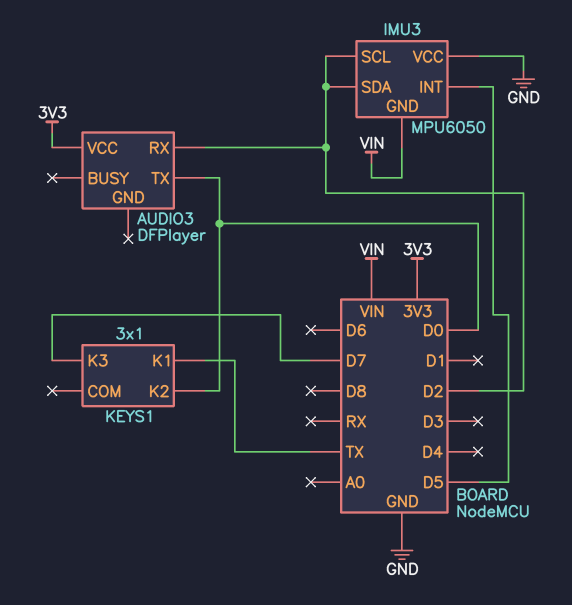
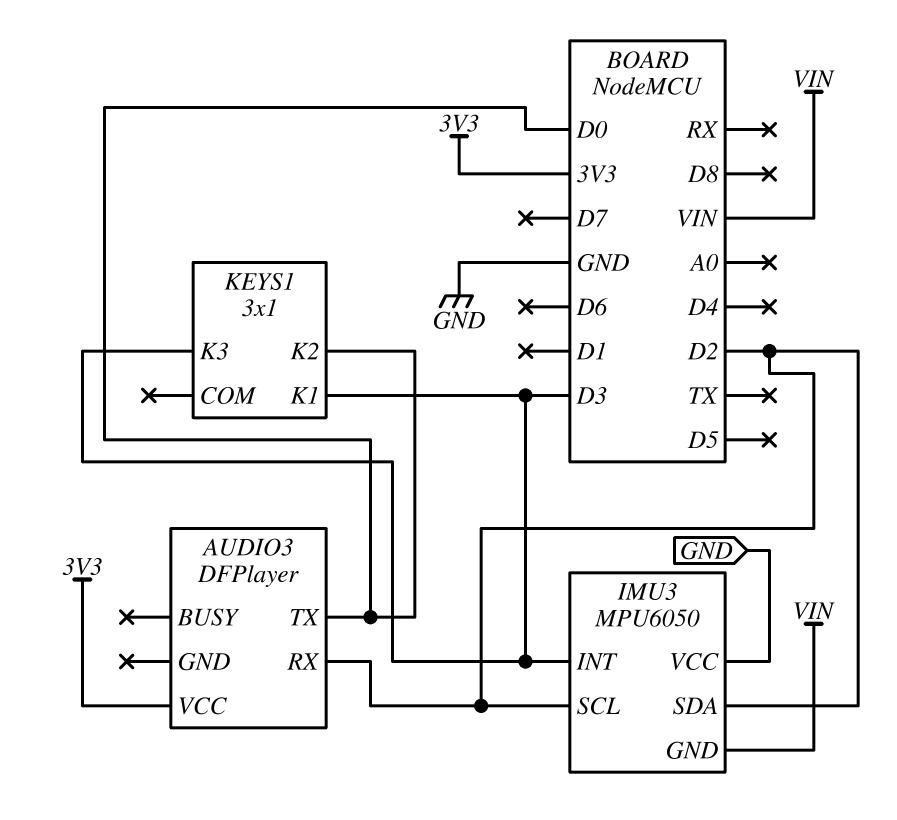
IMU3 pin INT: D5 -> D3
KEYS1 pin K1: TX -> D3
KEYS1 pin K3: D7 -> D3

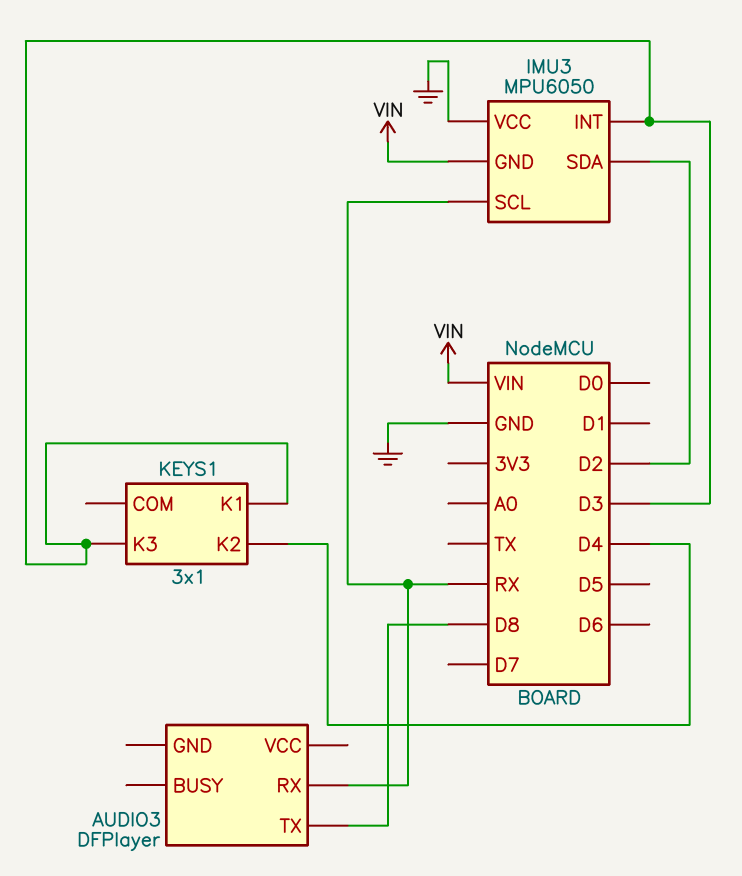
AUDIO3 pin RX: D2 -> RX
AUDIO3 pin TX: D0 -> D8
AUDIO3 pin VCC: 3V3 -> none
IMU3 pin SCL: D2 -> RX
KEYS1 pin K2: D0 -> D4

